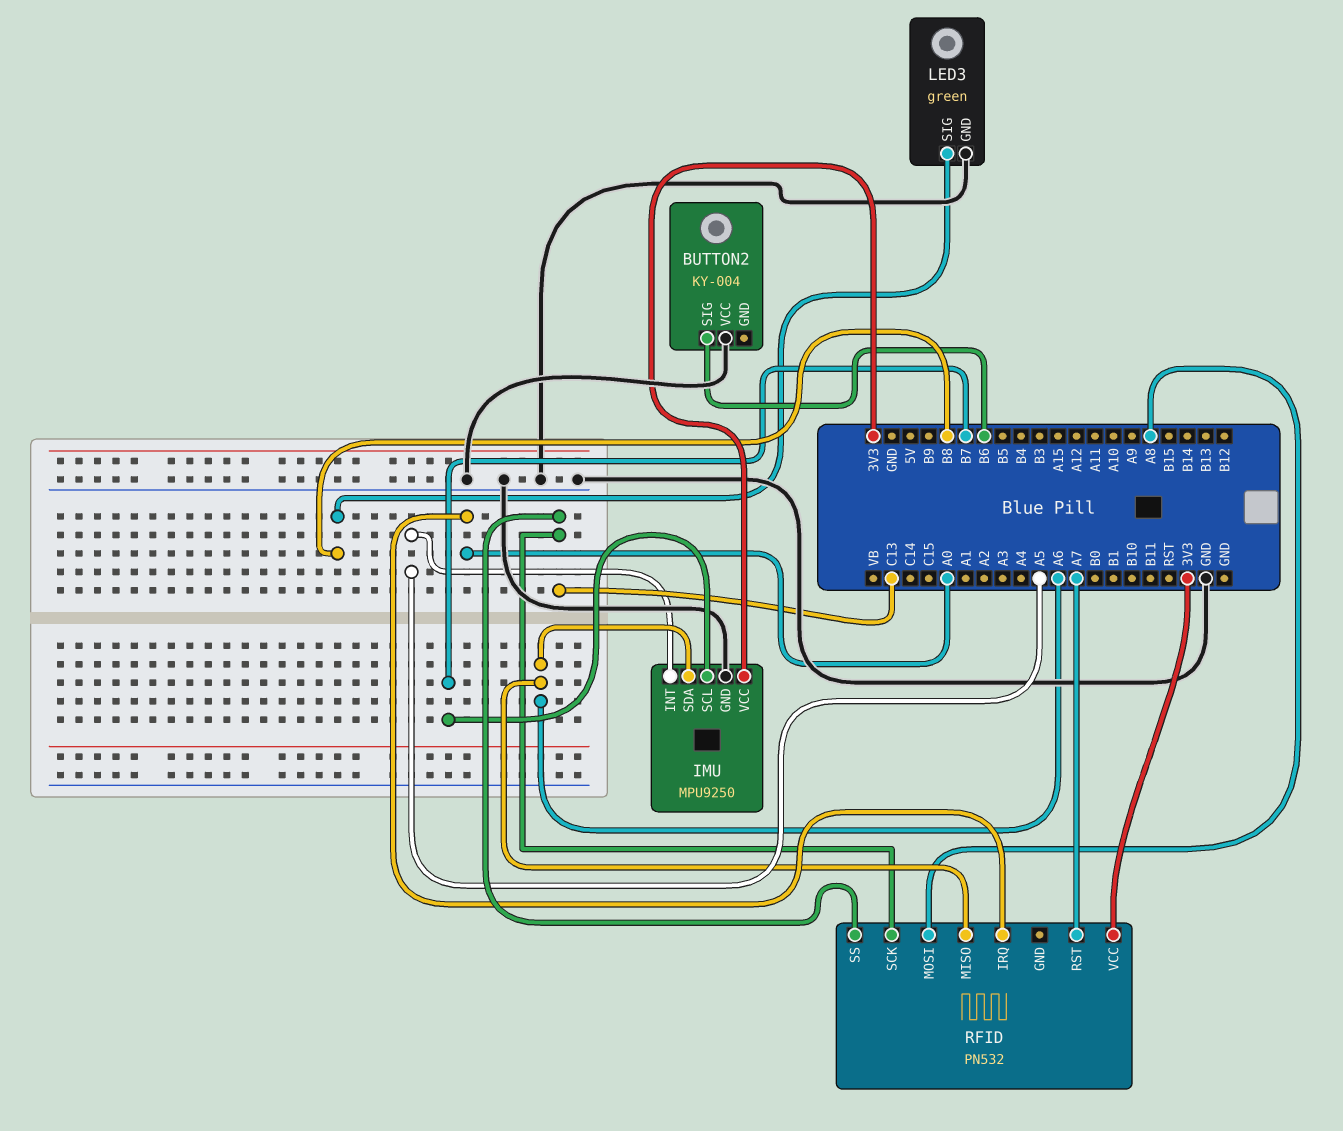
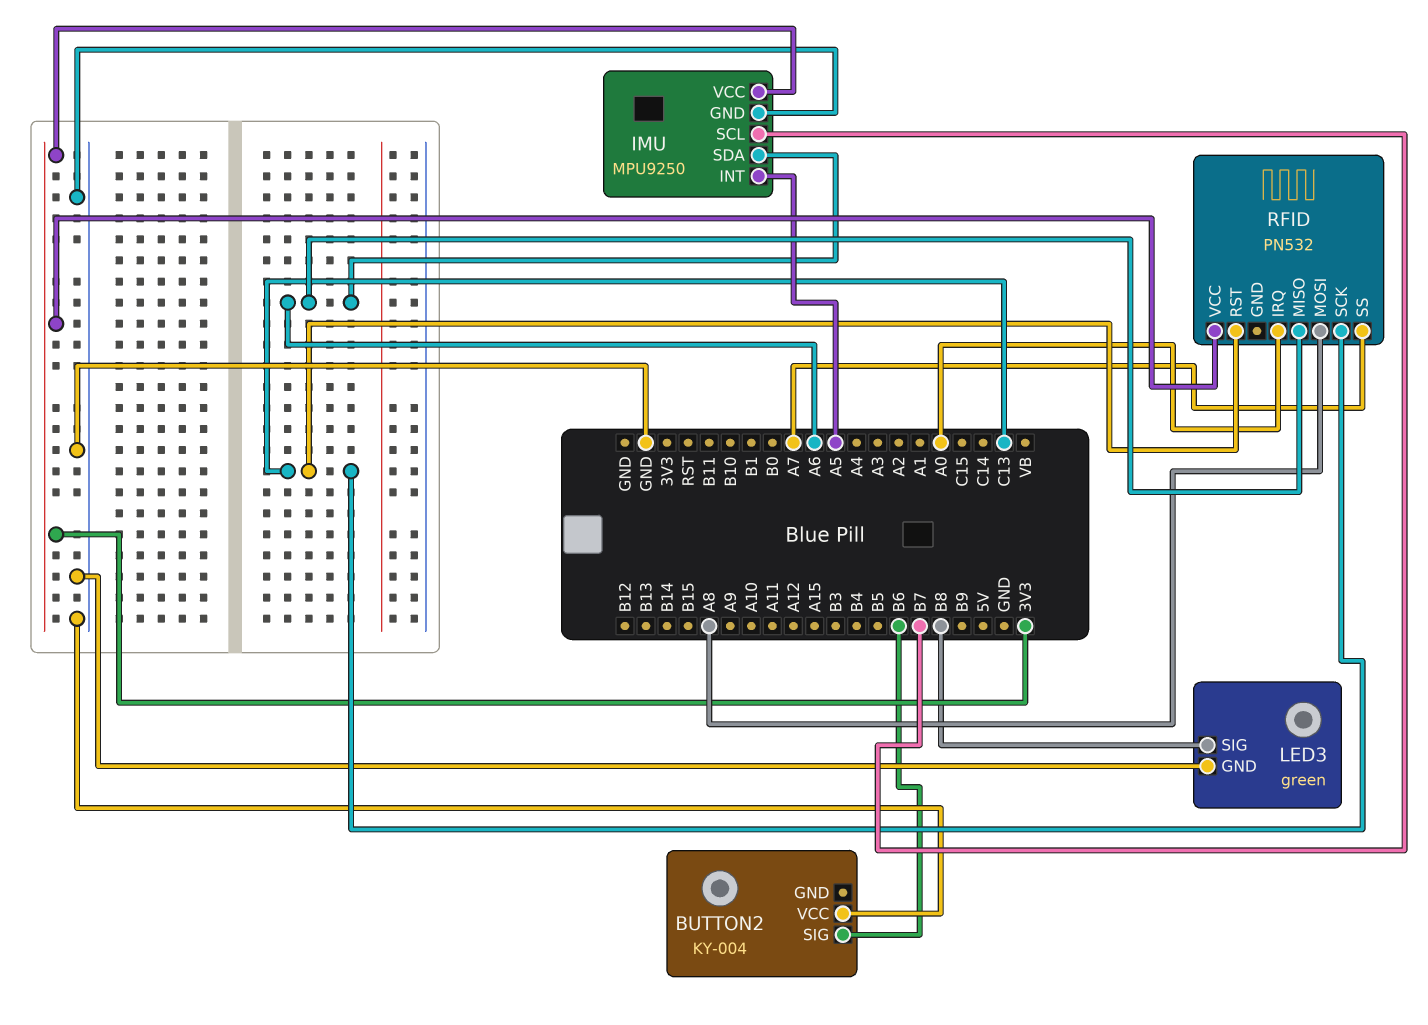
RFID pin RST: A7 -> C13
RFID pin SS: C13 -> A7

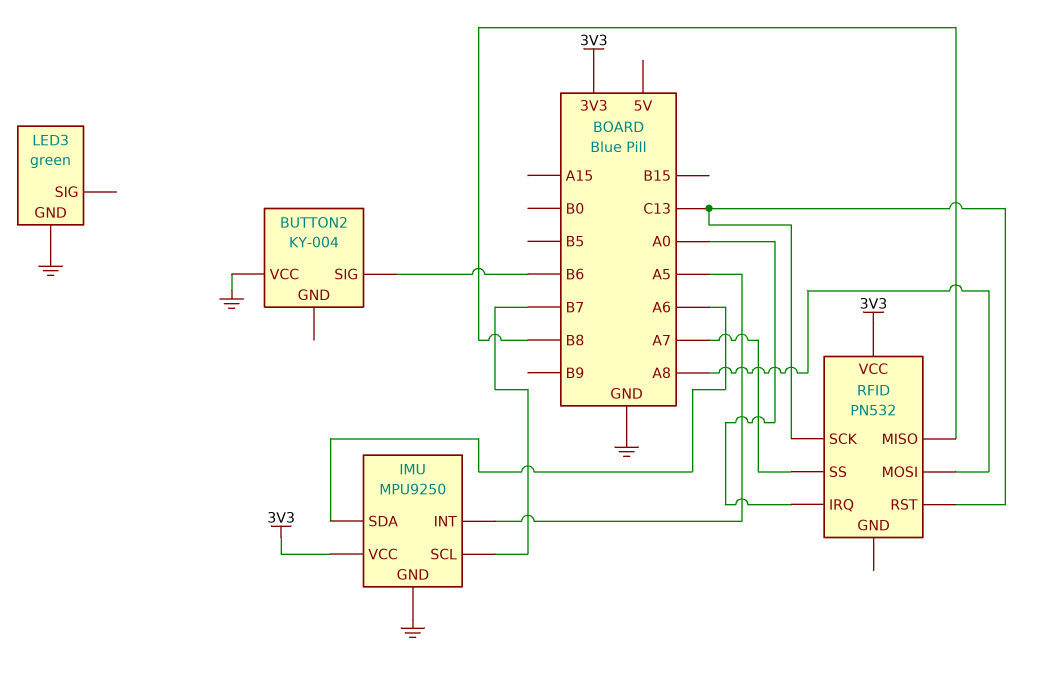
LED3 pin SIG: B8 -> none
RFID pin MISO: A6 -> B8

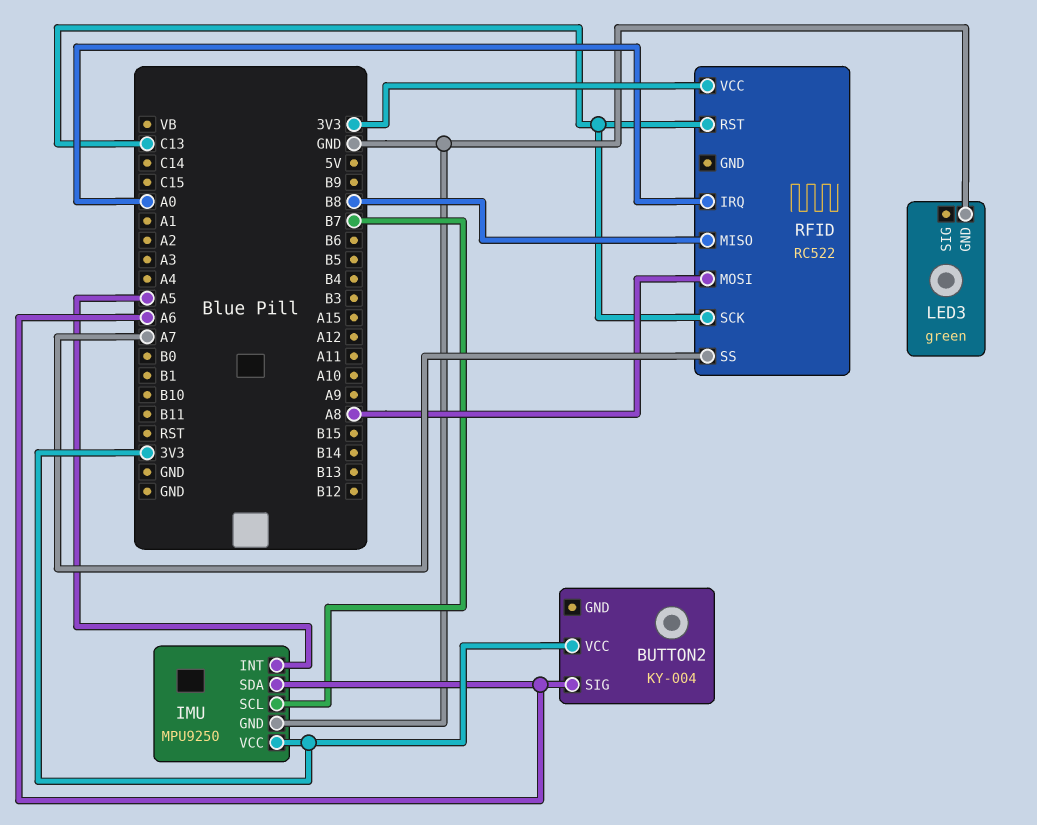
BUTTON2 pin SIG: B6 -> A6
BUTTON2 pin VCC: GND -> 3V3
RFID: PN532 -> RC522

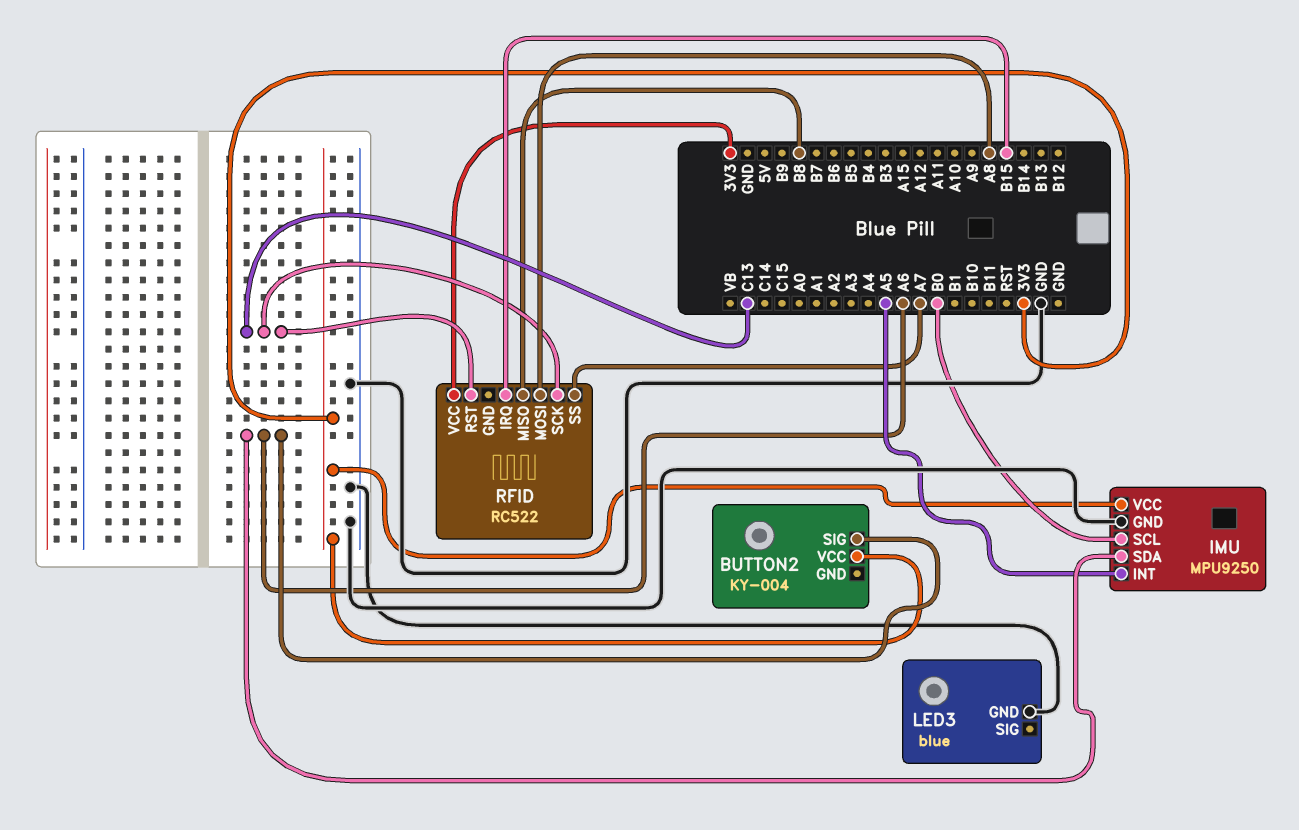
IMU pin SCL: B7 -> B0
LED3: green -> blue
RFID pin IRQ: A0 -> B15

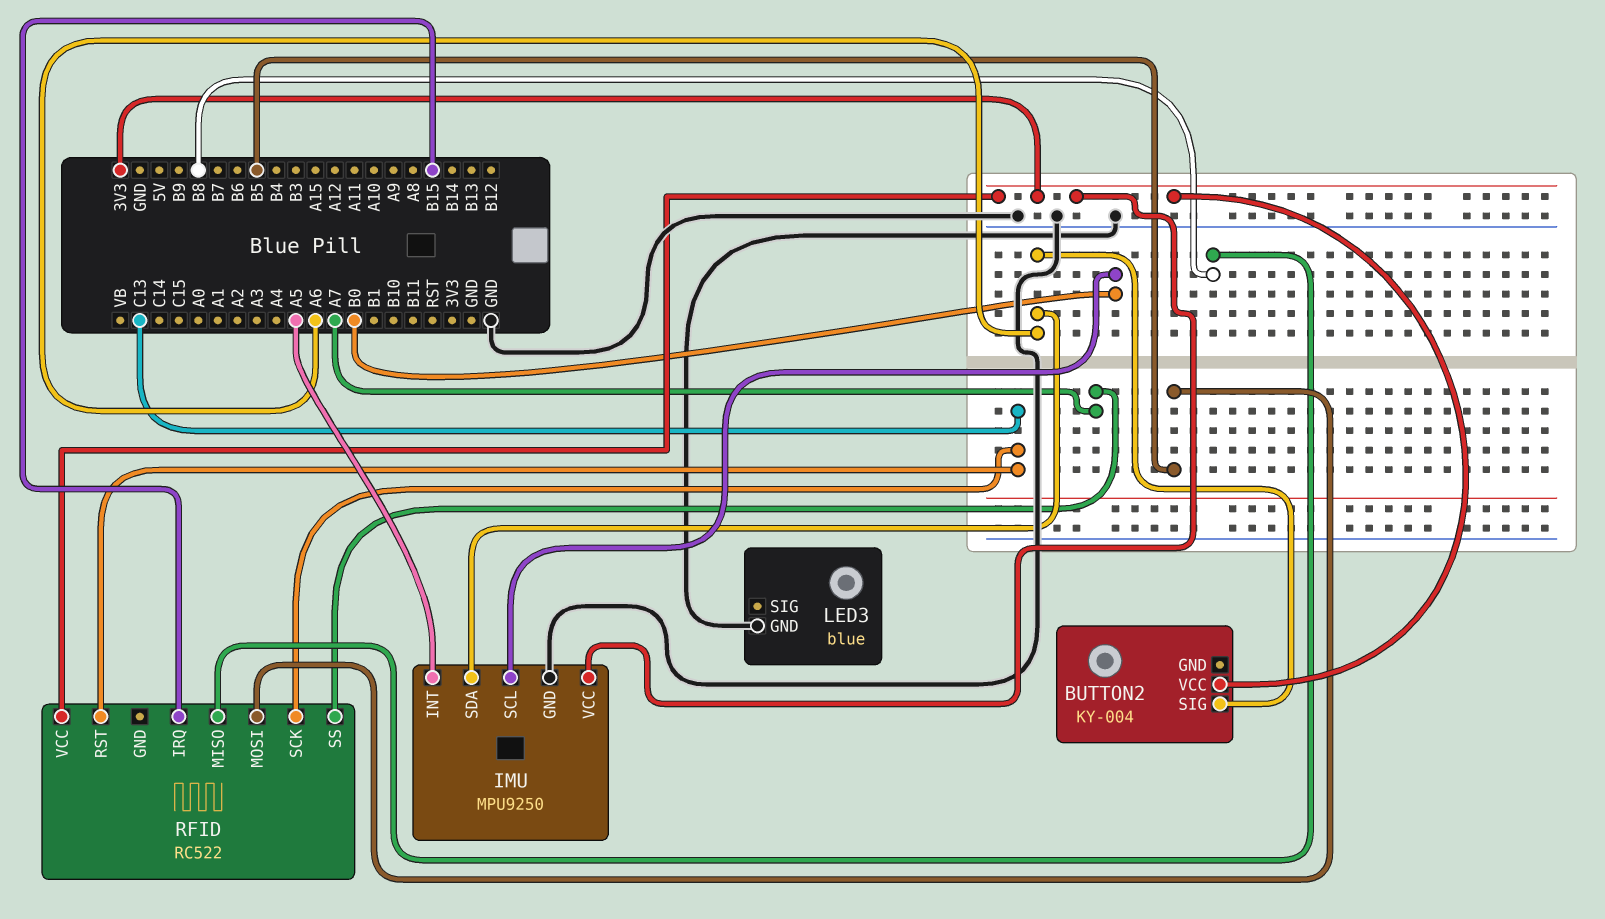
RFID pin MOSI: A8 -> B5

